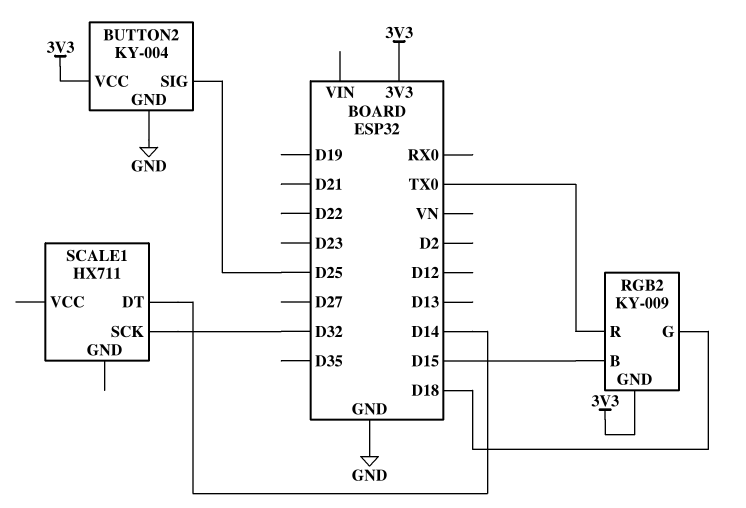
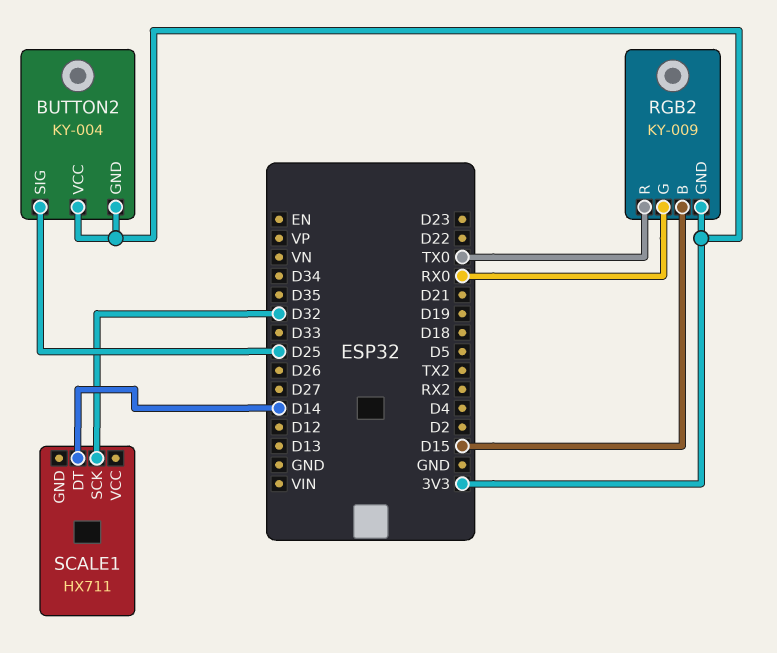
BUTTON2 pin GND: GND -> 3V3
RGB2 pin G: D18 -> RX0

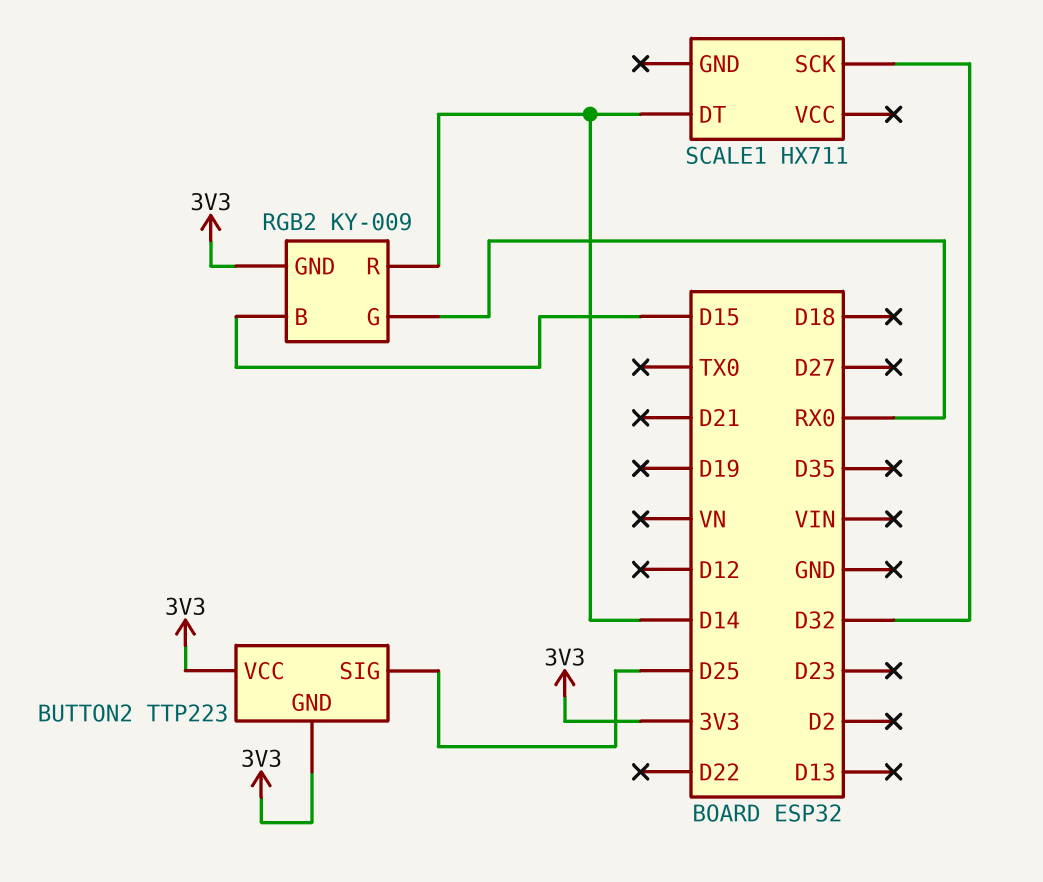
BUTTON2: KY-004 -> TTP223
RGB2 pin R: TX0 -> D14

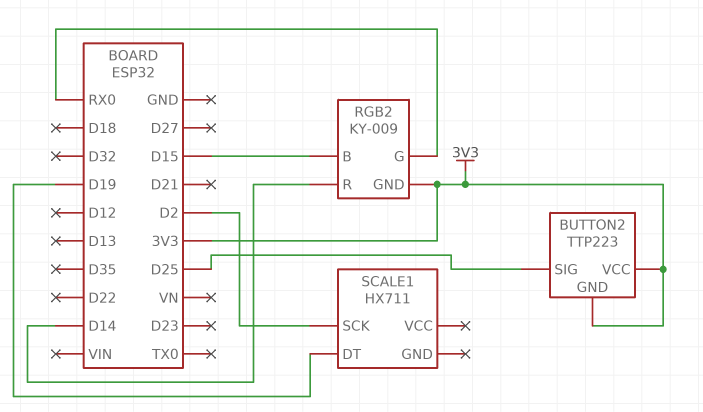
SCALE1 pin DT: D14 -> D19
SCALE1 pin SCK: D32 -> D2

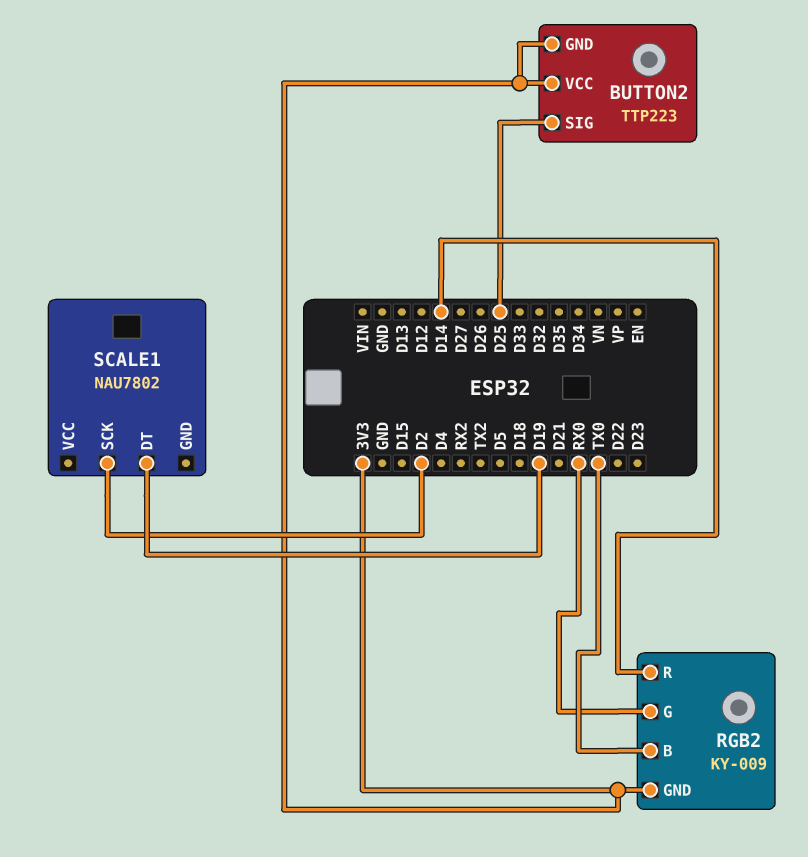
RGB2 pin B: D15 -> TX0
SCALE1: HX711 -> NAU7802

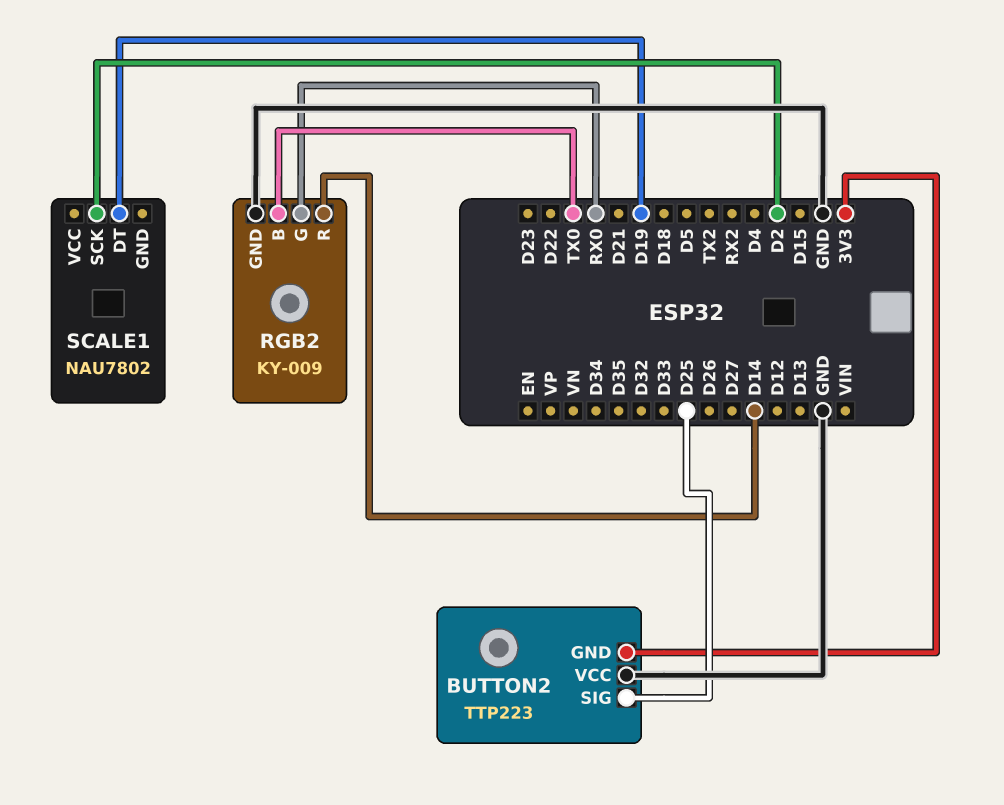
BUTTON2 pin VCC: 3V3 -> GND
RGB2 pin GND: 3V3 -> GND

